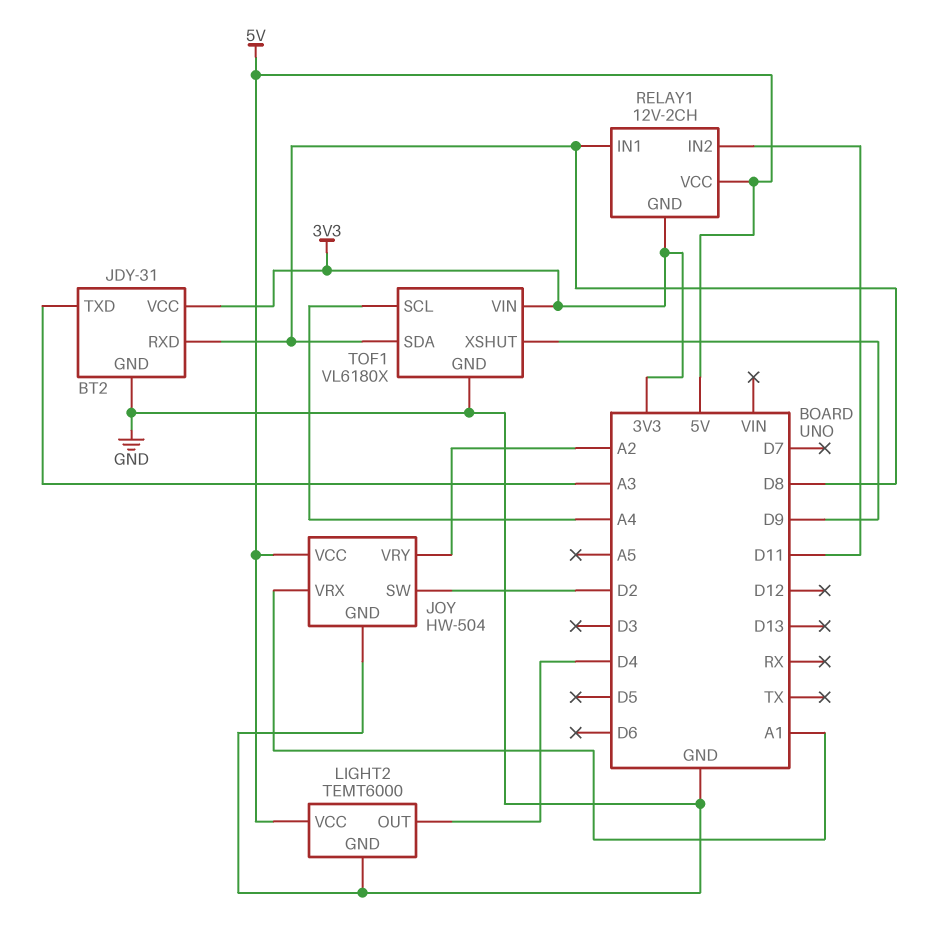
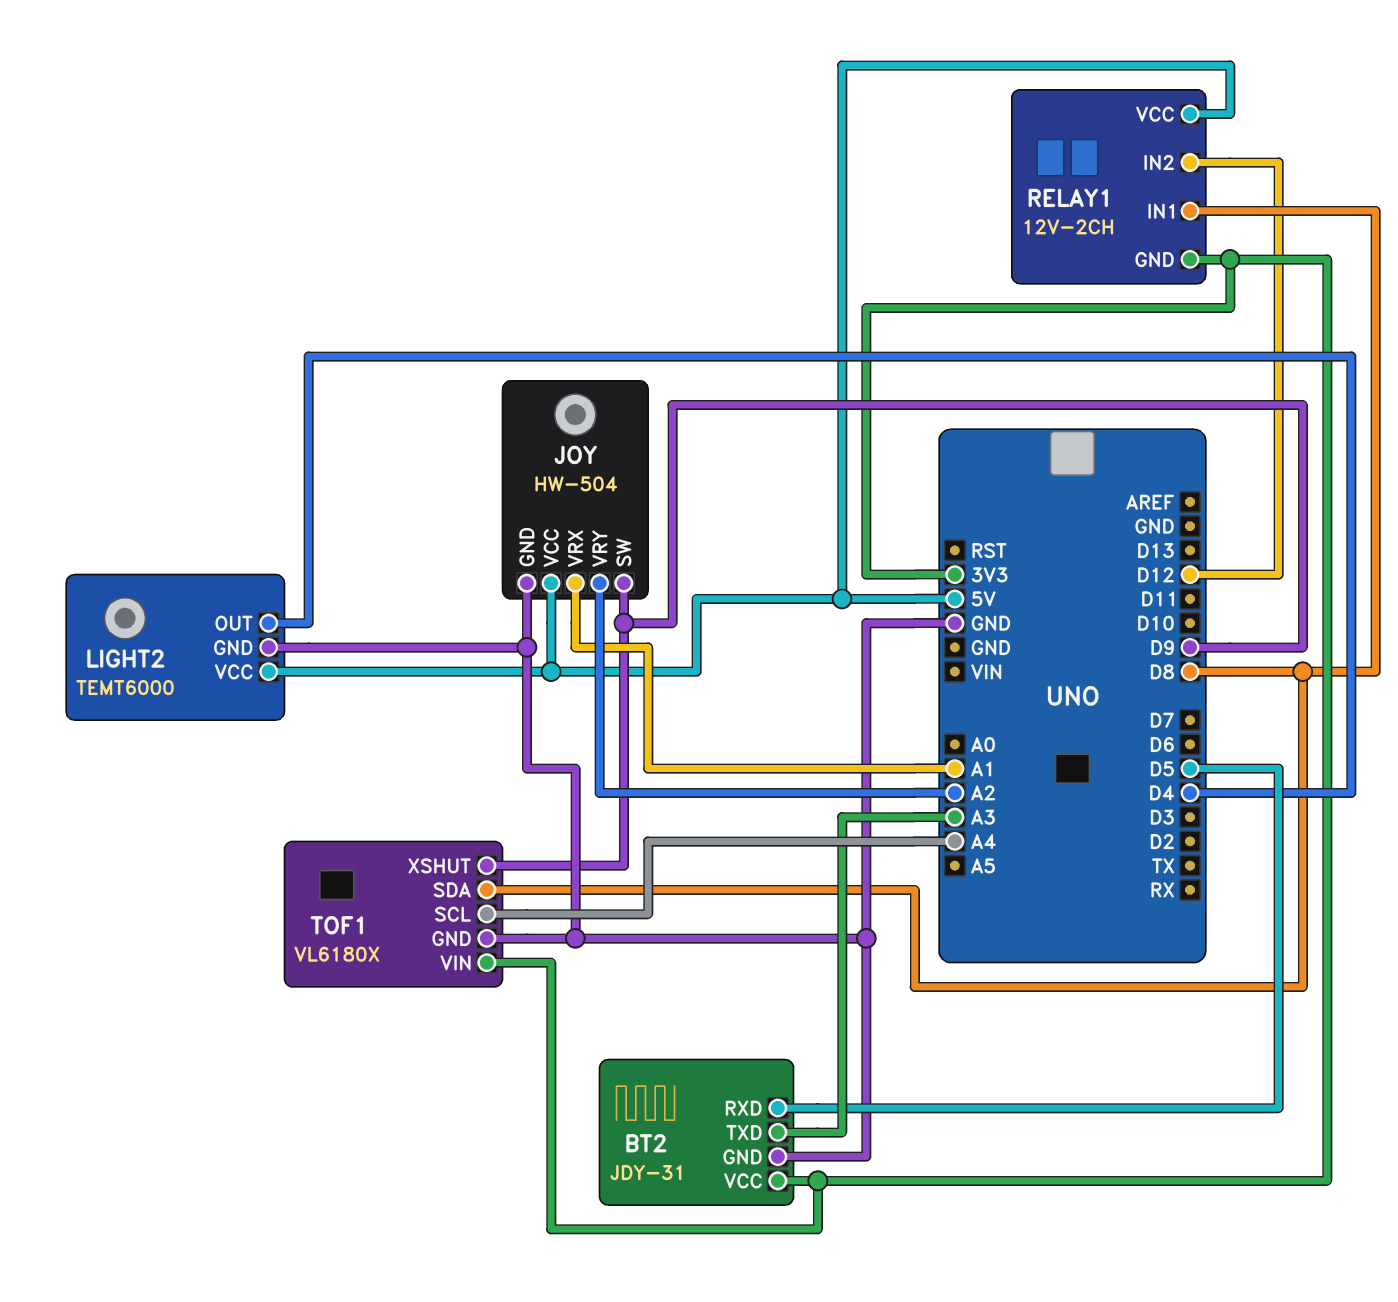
BT2 pin RXD: D8 -> D5
JOY pin SW: D2 -> D9
RELAY1 pin IN2: D11 -> D12

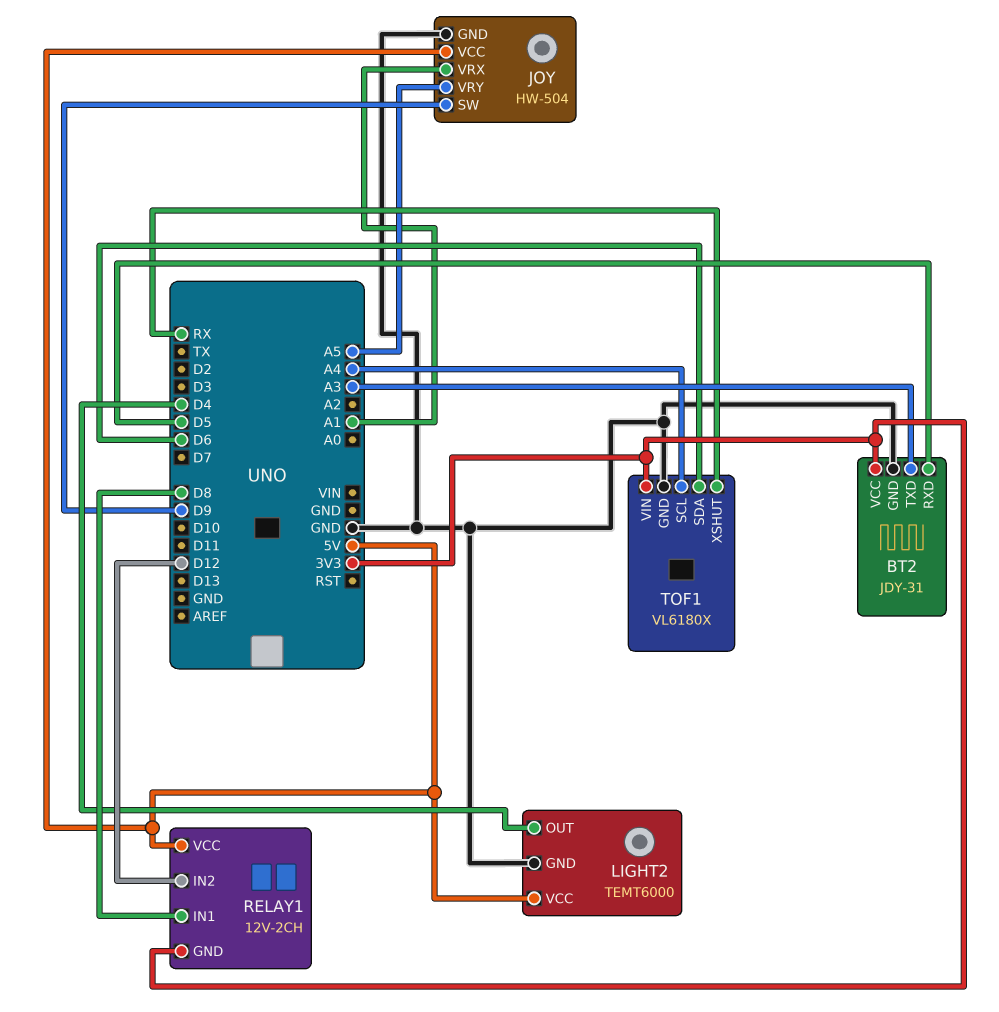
JOY pin VRY: A2 -> A5
TOF1 pin SDA: D8 -> D6
TOF1 pin XSHUT: D9 -> RX

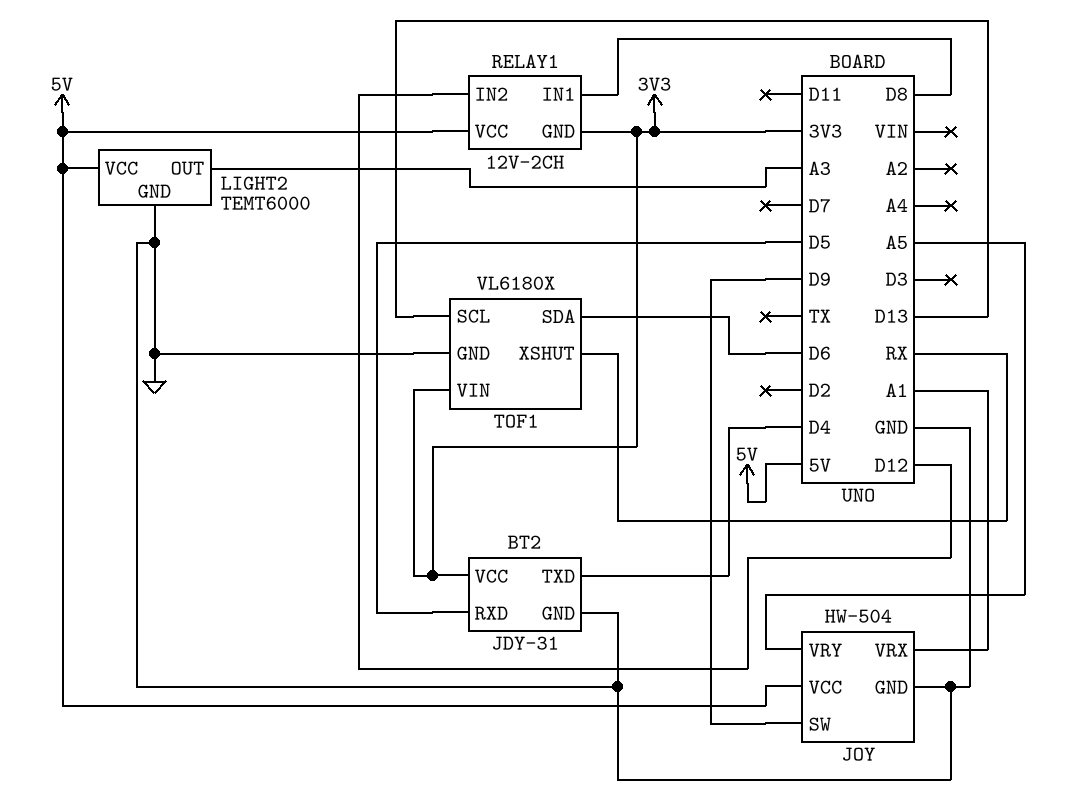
BT2 pin TXD: A3 -> D4
LIGHT2 pin OUT: D4 -> A3
TOF1 pin SCL: A4 -> D13

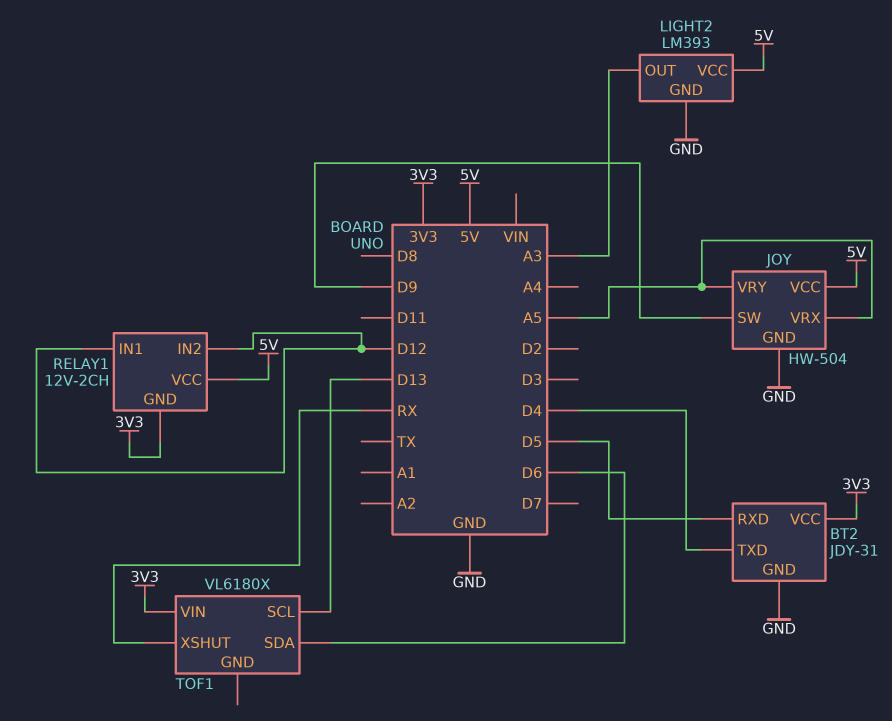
JOY pin VRX: A1 -> A5
LIGHT2: TEMT6000 -> LM393
RELAY1 pin IN1: D8 -> D12
TOF1 pin GND: GND -> none

